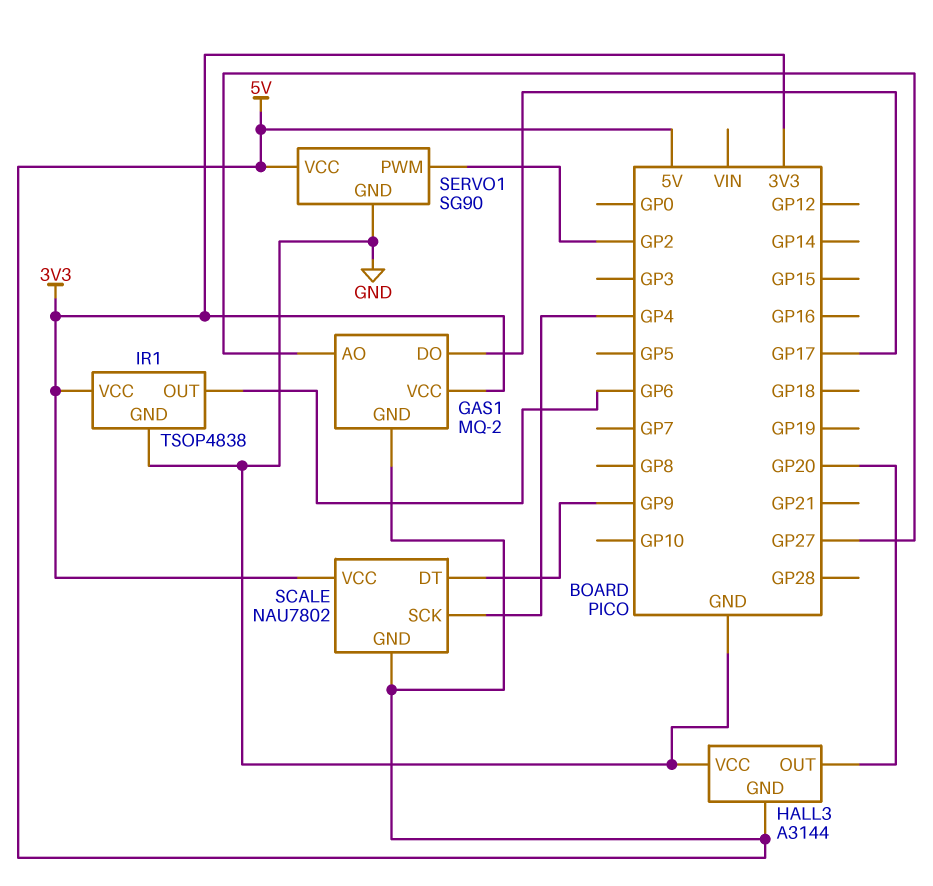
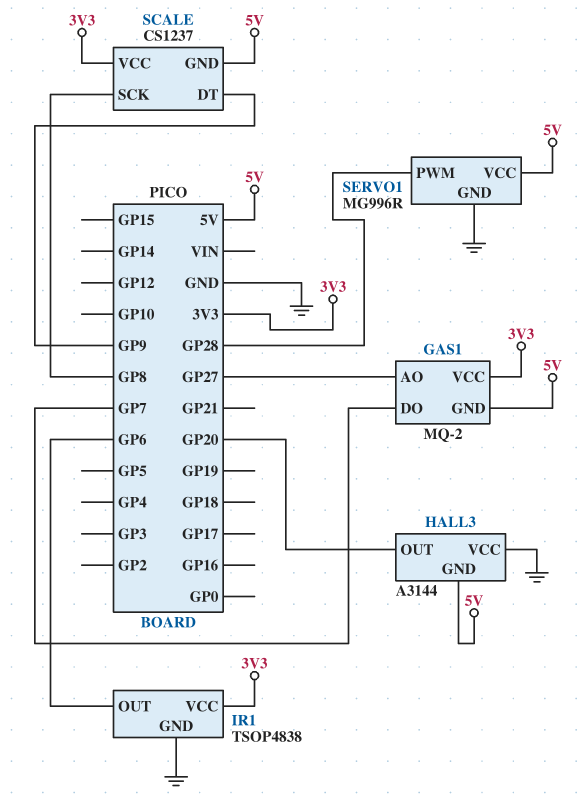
GAS1 pin DO: GP17 -> GP7
SCALE: NAU7802 -> CS1237
SCALE pin SCK: GP4 -> GP8
SERVO1: SG90 -> MG996R
SERVO1 pin PWM: GP2 -> GP28

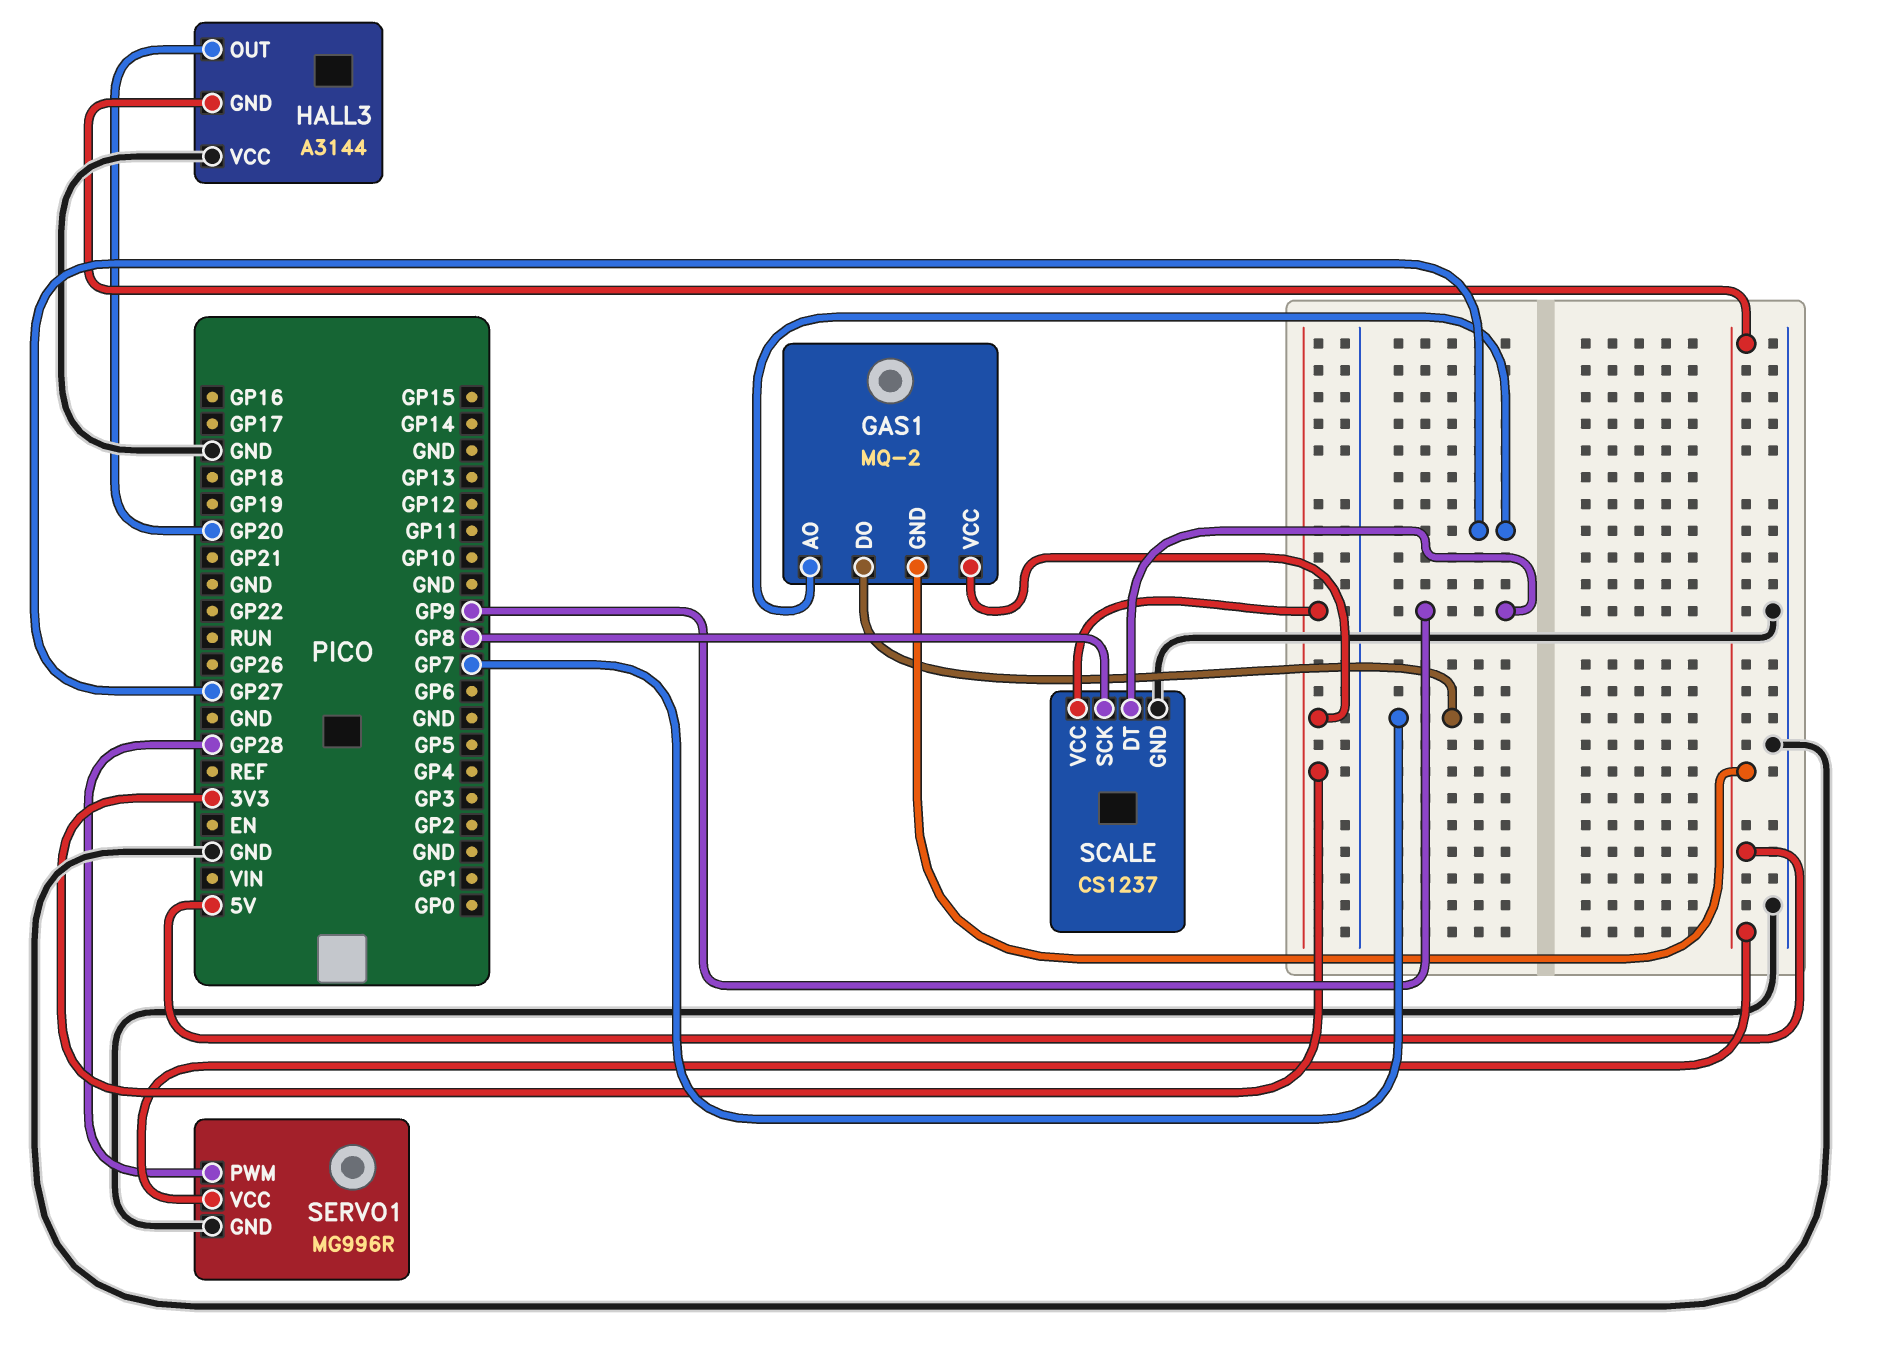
IR1: TSOP4838 -> none
IR1 pin GND: GND -> none
IR1 pin OUT: GP6 -> none
IR1 pin VCC: 3V3 -> none
SCALE pin GND: 5V -> GND

